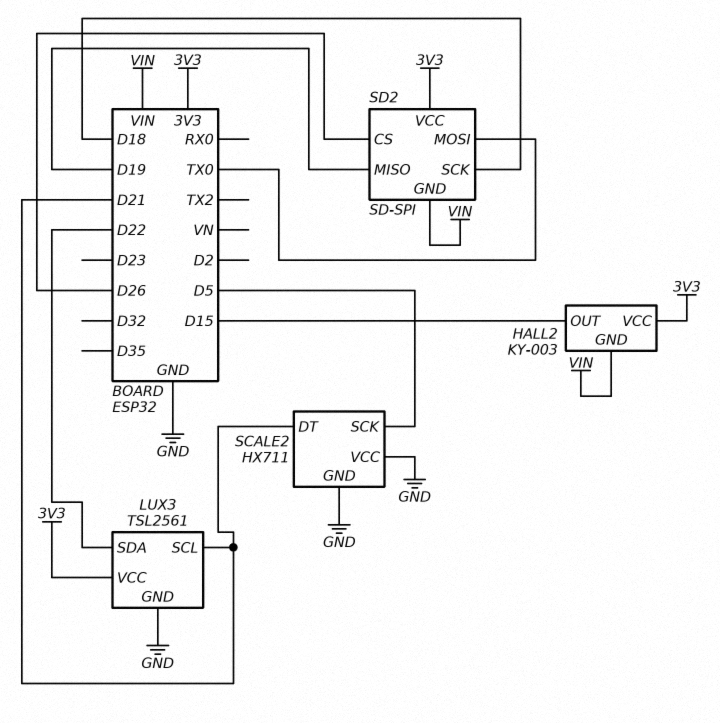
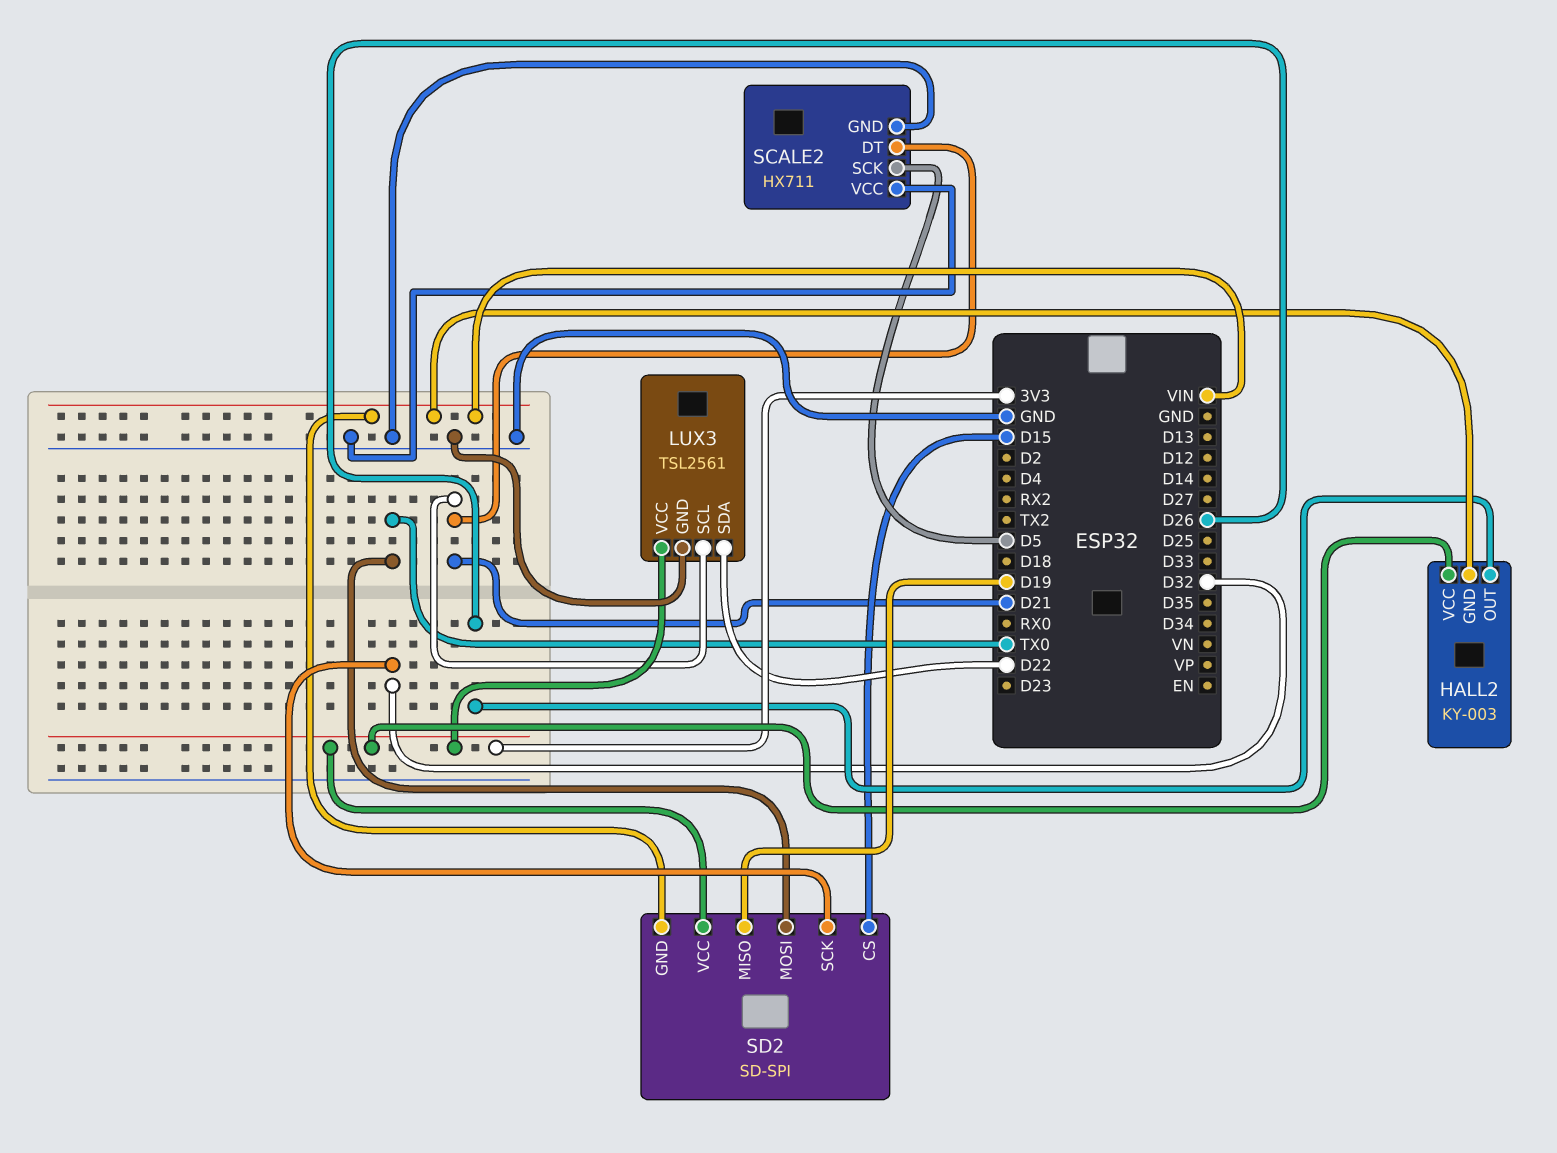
HALL2 pin OUT: D15 -> D26
SD2 pin CS: D26 -> D15
SD2 pin SCK: D18 -> D32

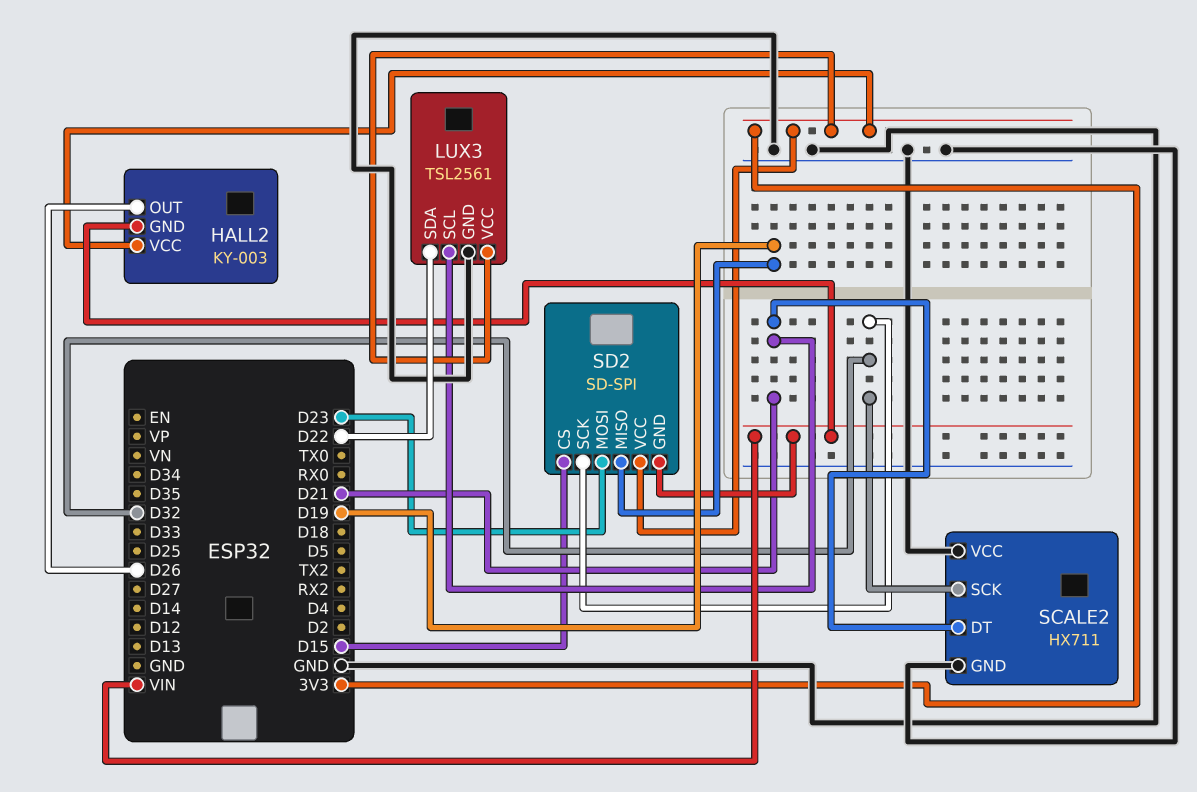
SCALE2 pin SCK: D5 -> D32
SD2 pin MOSI: TX0 -> D23

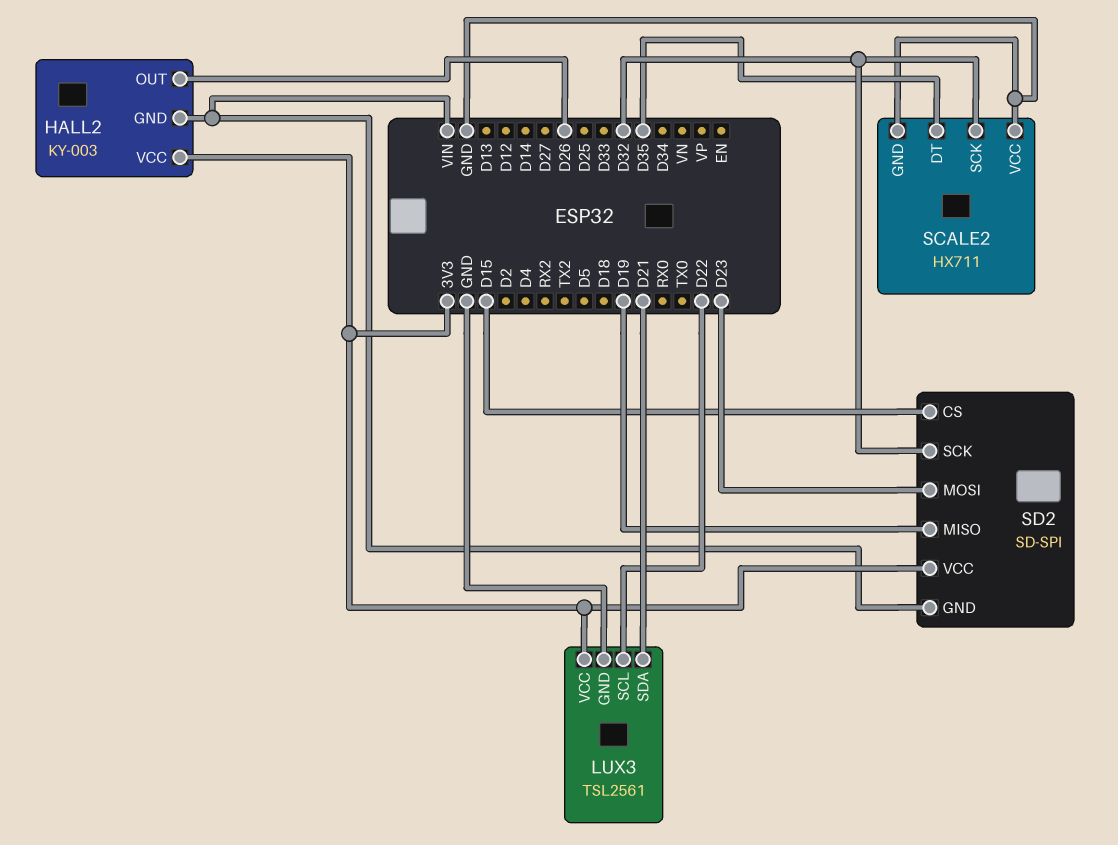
LUX3 pin SCL: D21 -> D22
LUX3 pin SDA: D22 -> D21
SCALE2 pin DT: D21 -> D35

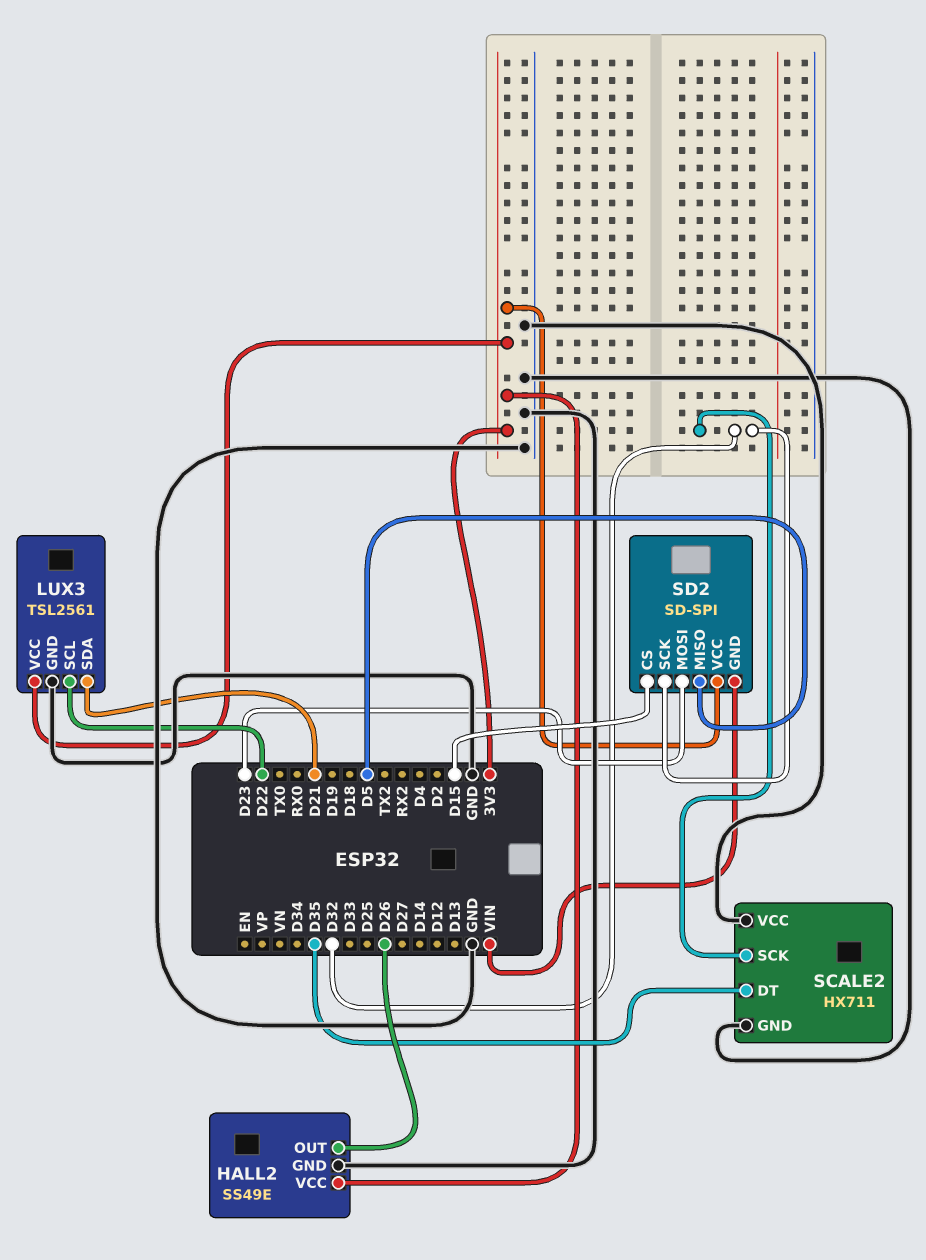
HALL2: KY-003 -> SS49E
HALL2 pin GND: VIN -> GND
SD2 pin MISO: D19 -> D5

